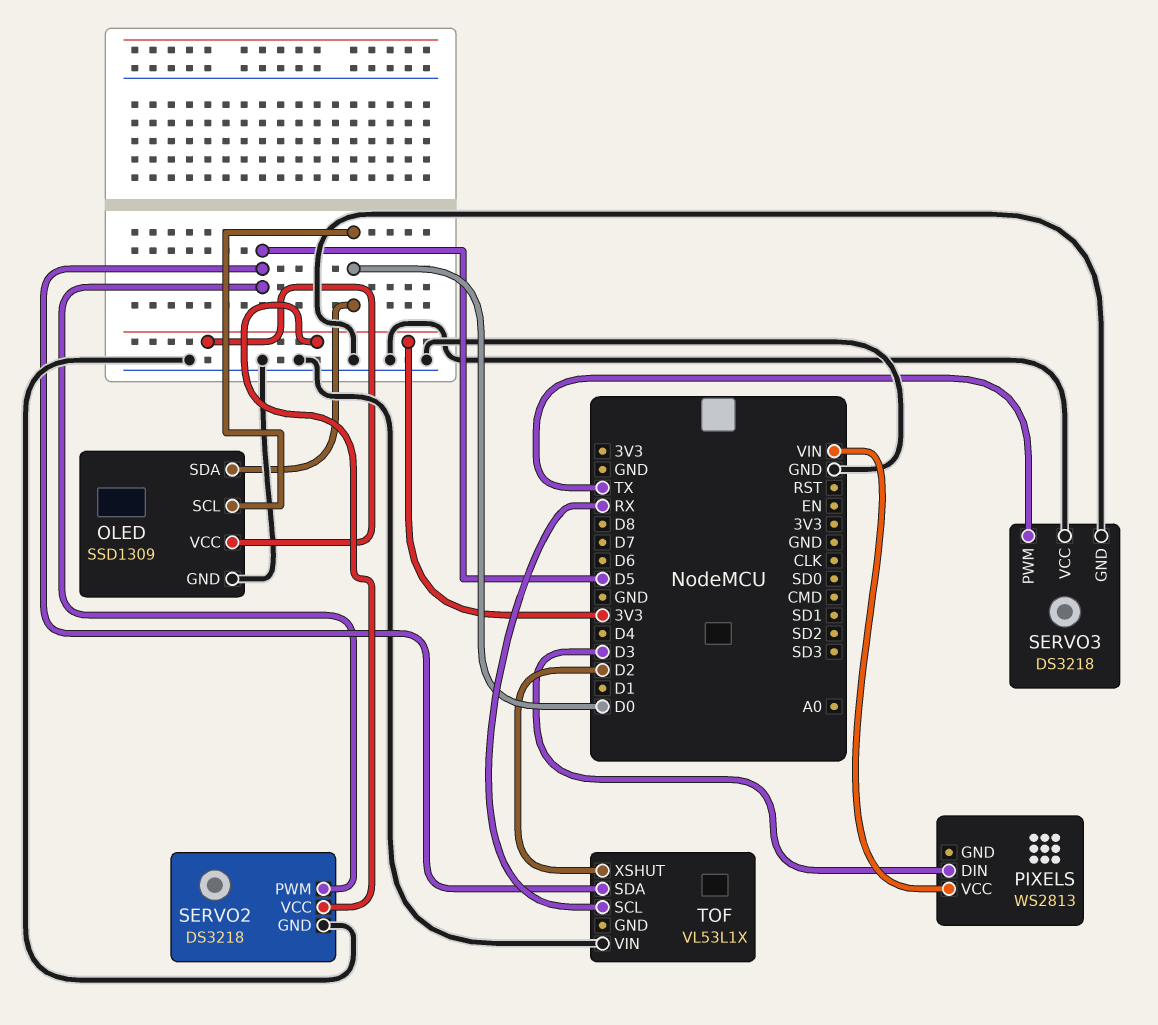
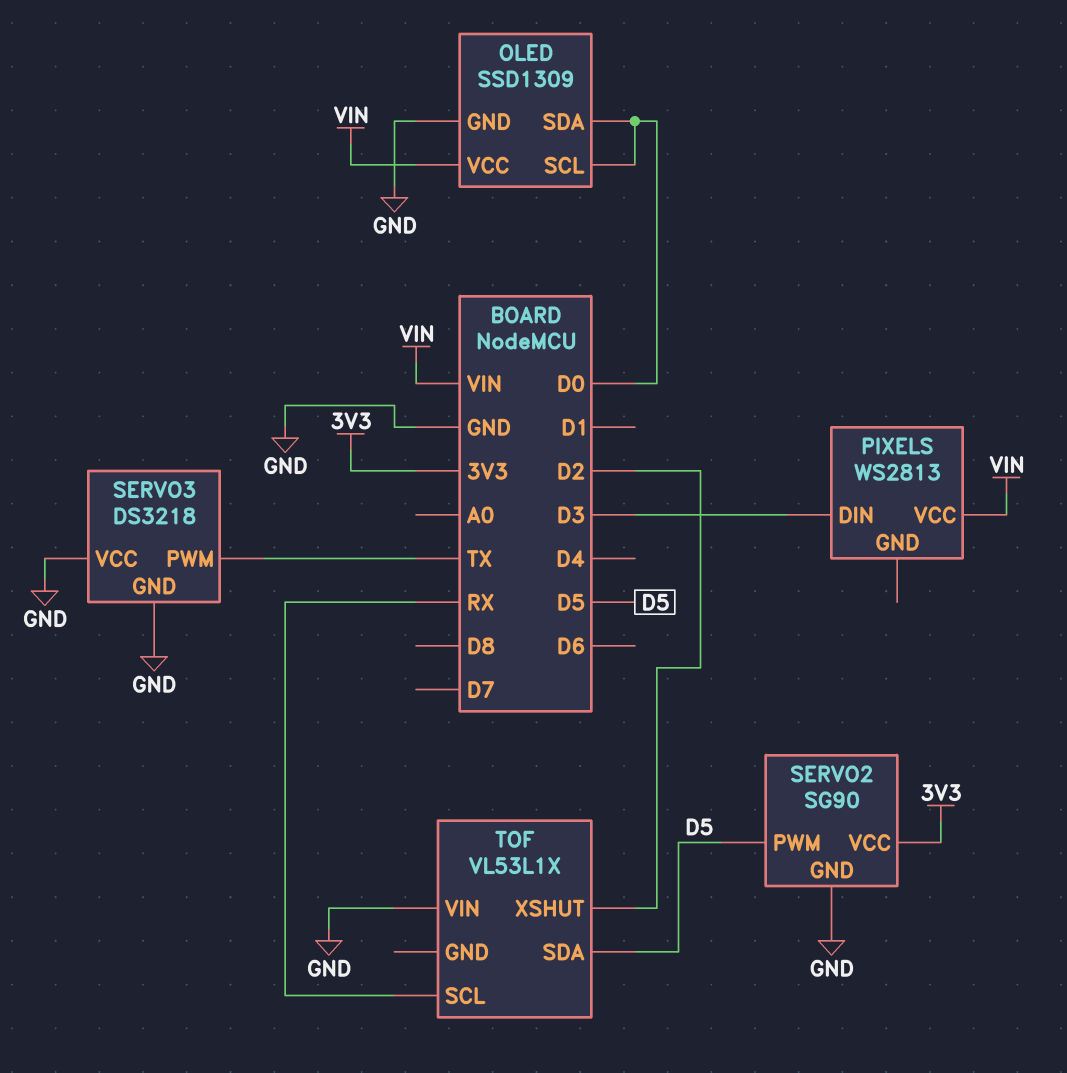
OLED pin VCC: 3V3 -> VIN
SERVO2: DS3218 -> SG90

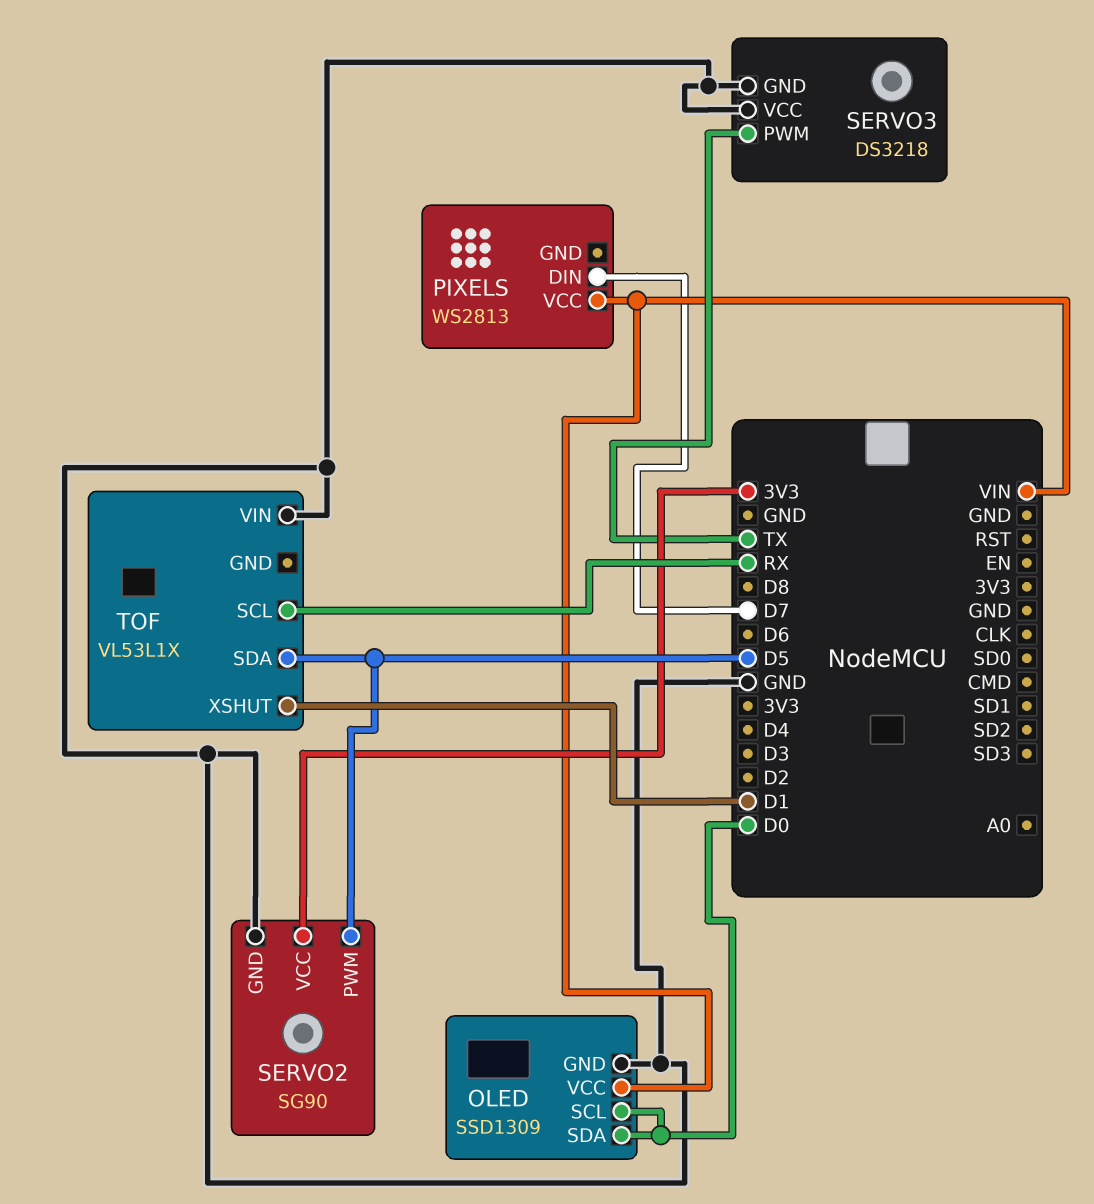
PIXELS pin DIN: D3 -> D7
TOF pin XSHUT: D2 -> D1

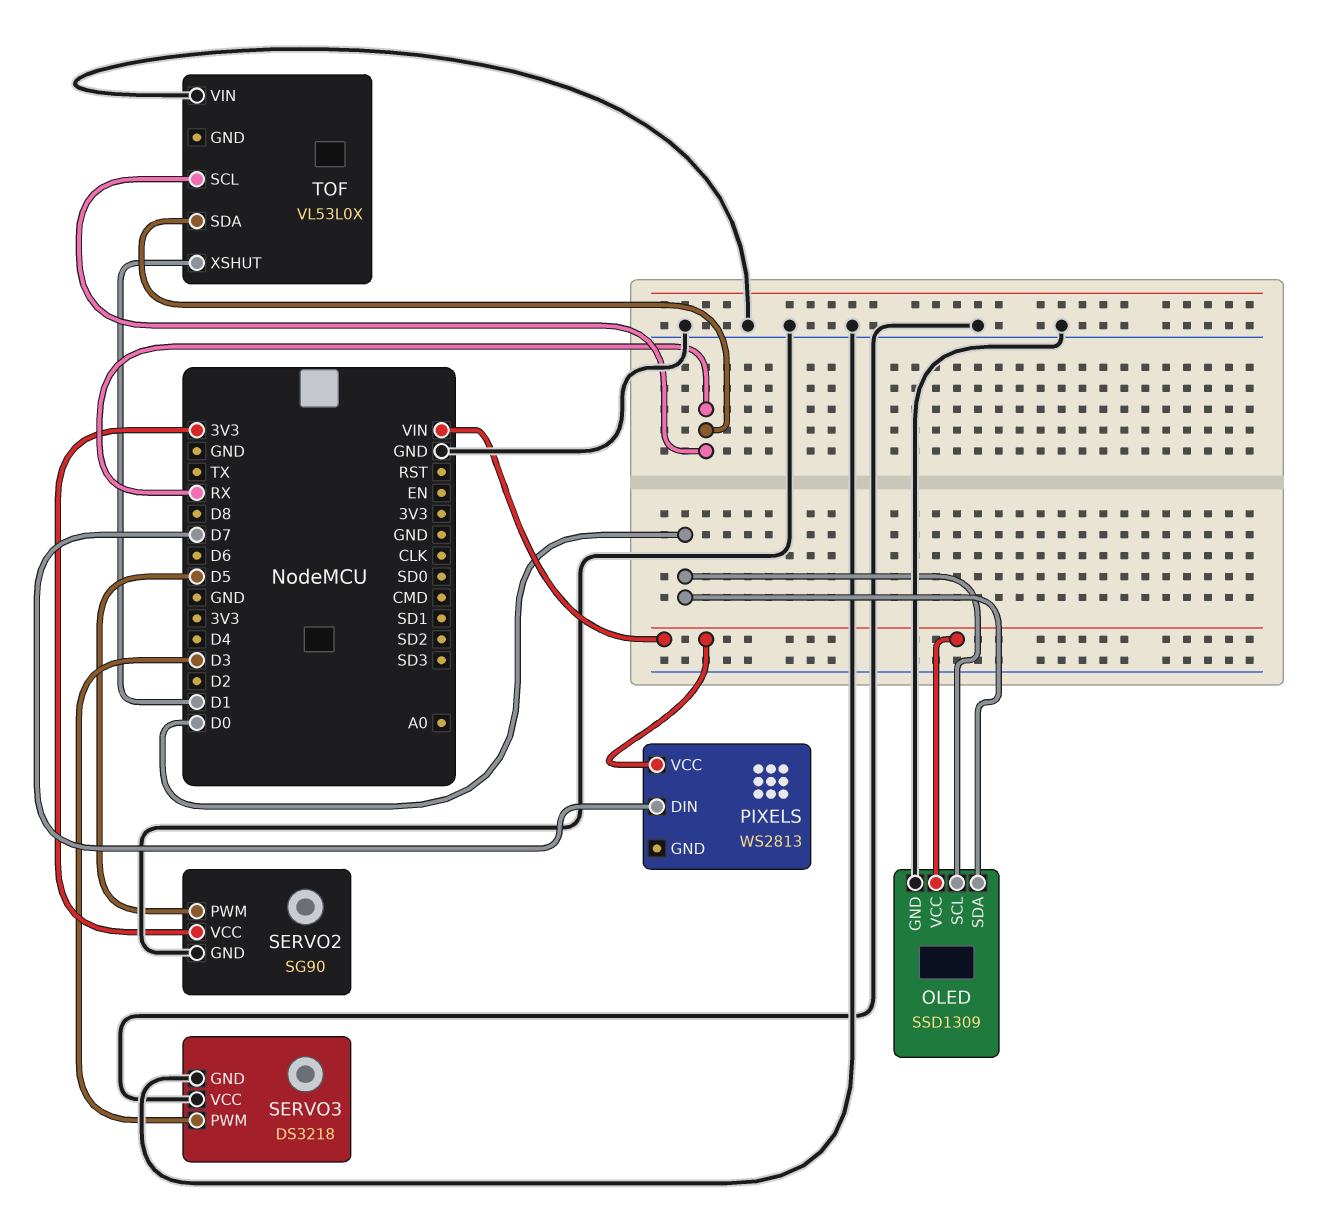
SERVO3 pin PWM: TX -> D3
TOF: VL53L1X -> VL53L0X
TOF pin SDA: D5 -> RX

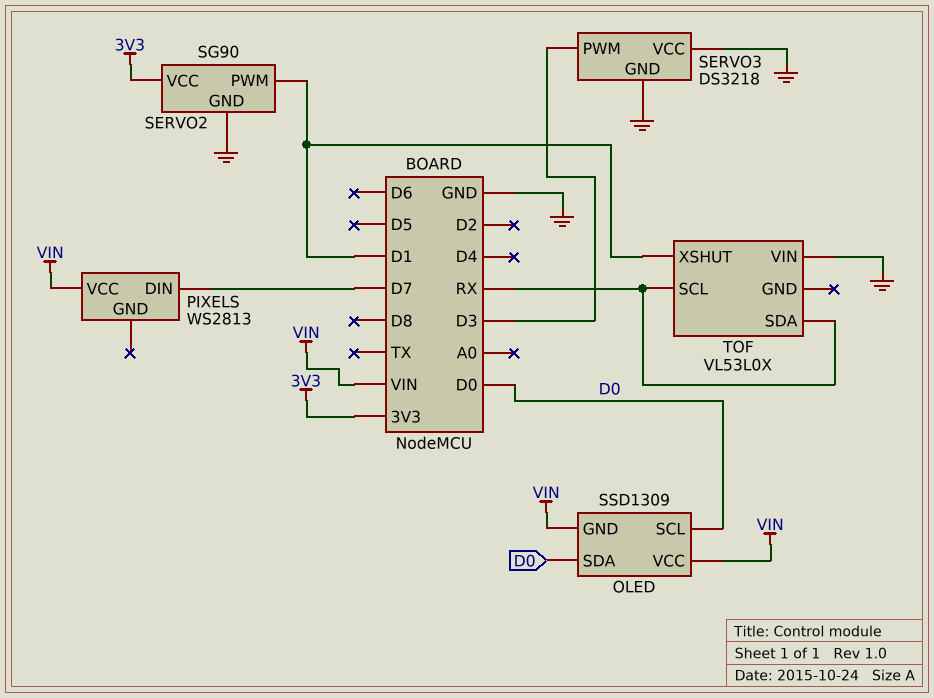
OLED pin GND: GND -> VIN
SERVO2 pin PWM: D5 -> D1

